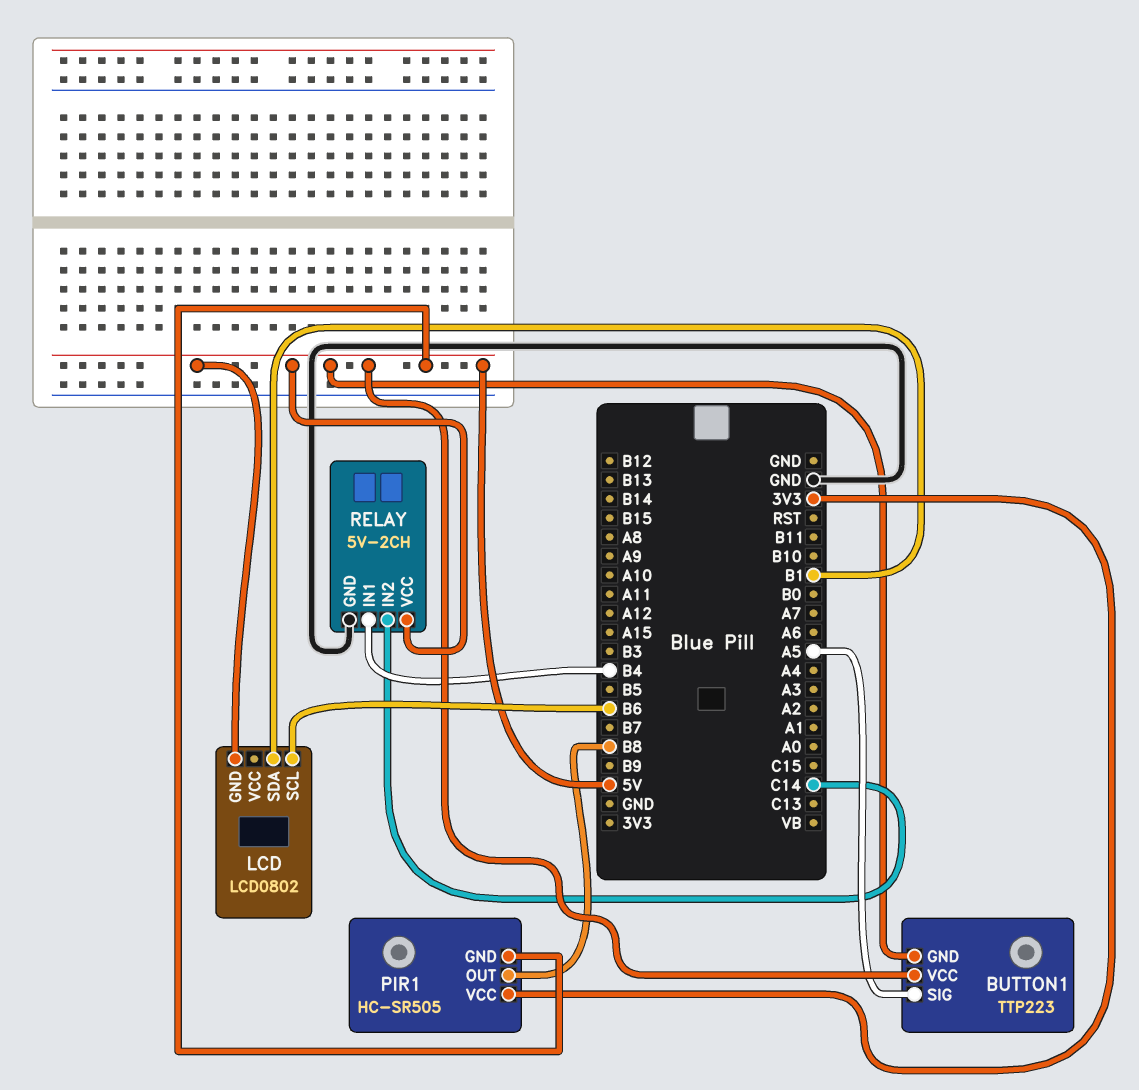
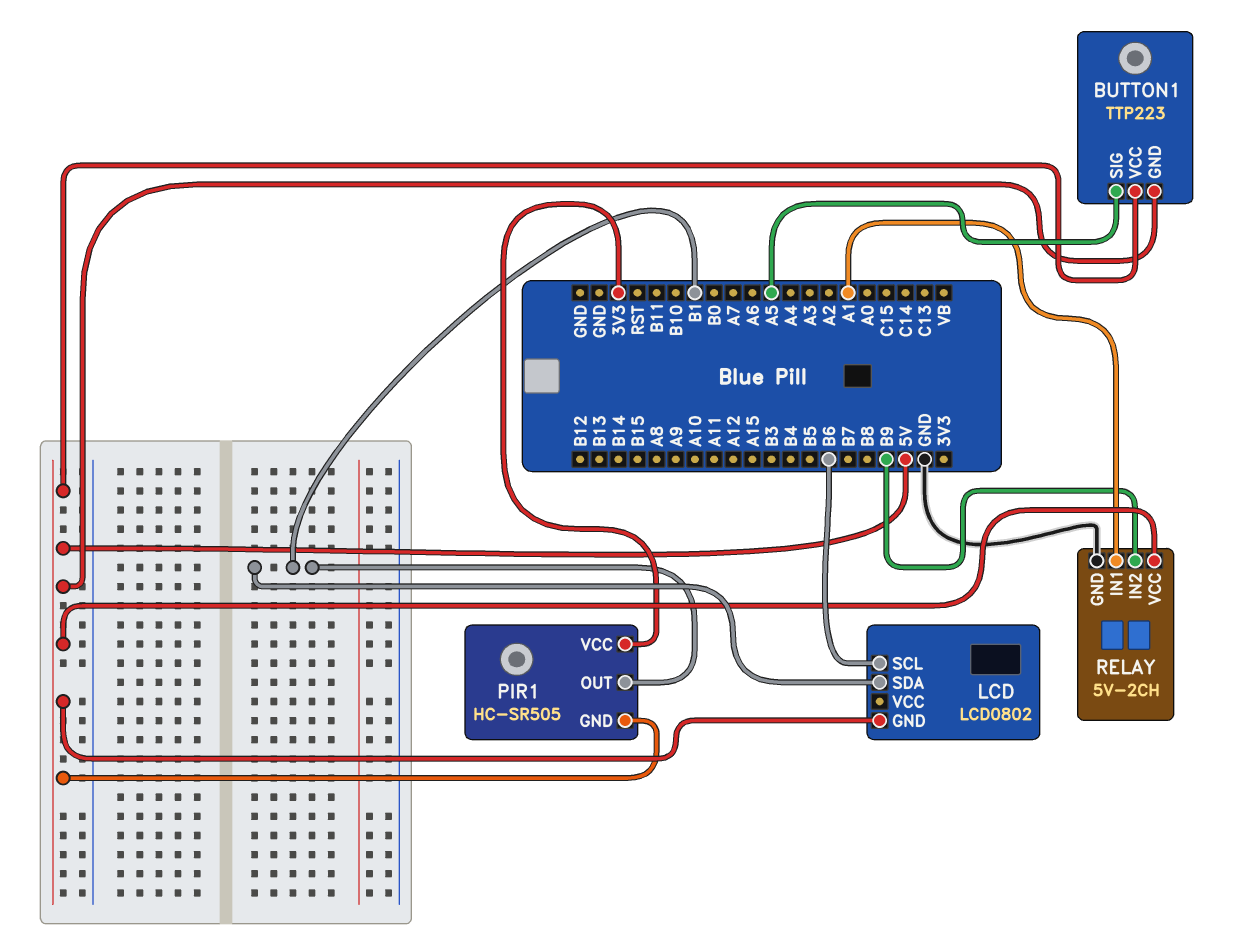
PIR1 pin OUT: B8 -> B1
RELAY pin IN1: B4 -> A1
RELAY pin IN2: C14 -> B9

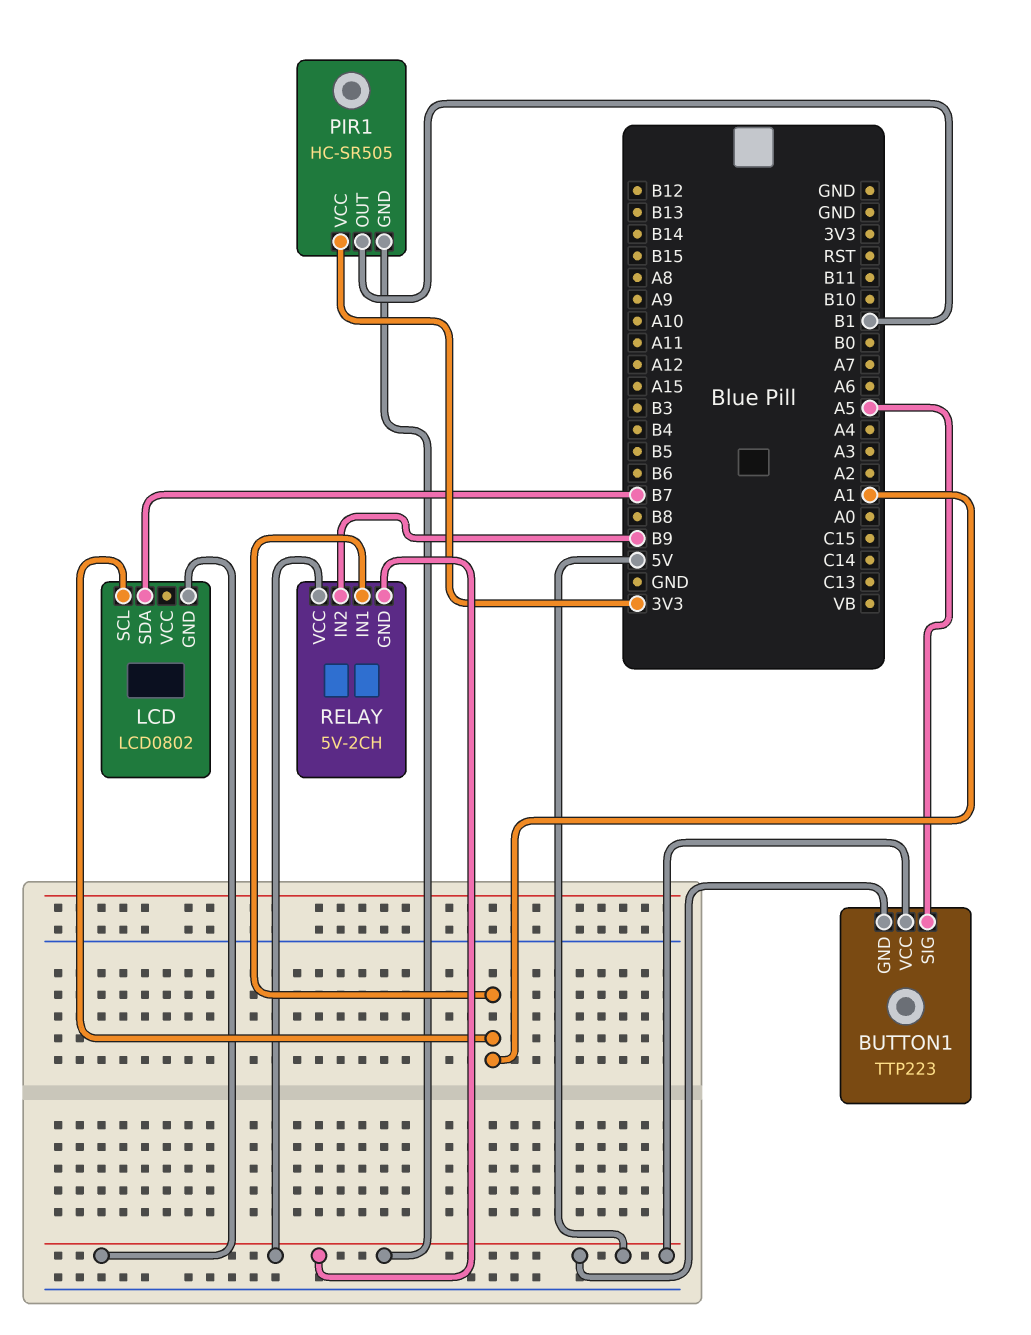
LCD pin SCL: B6 -> A1
LCD pin SDA: B1 -> B7
RELAY pin GND: GND -> 5V

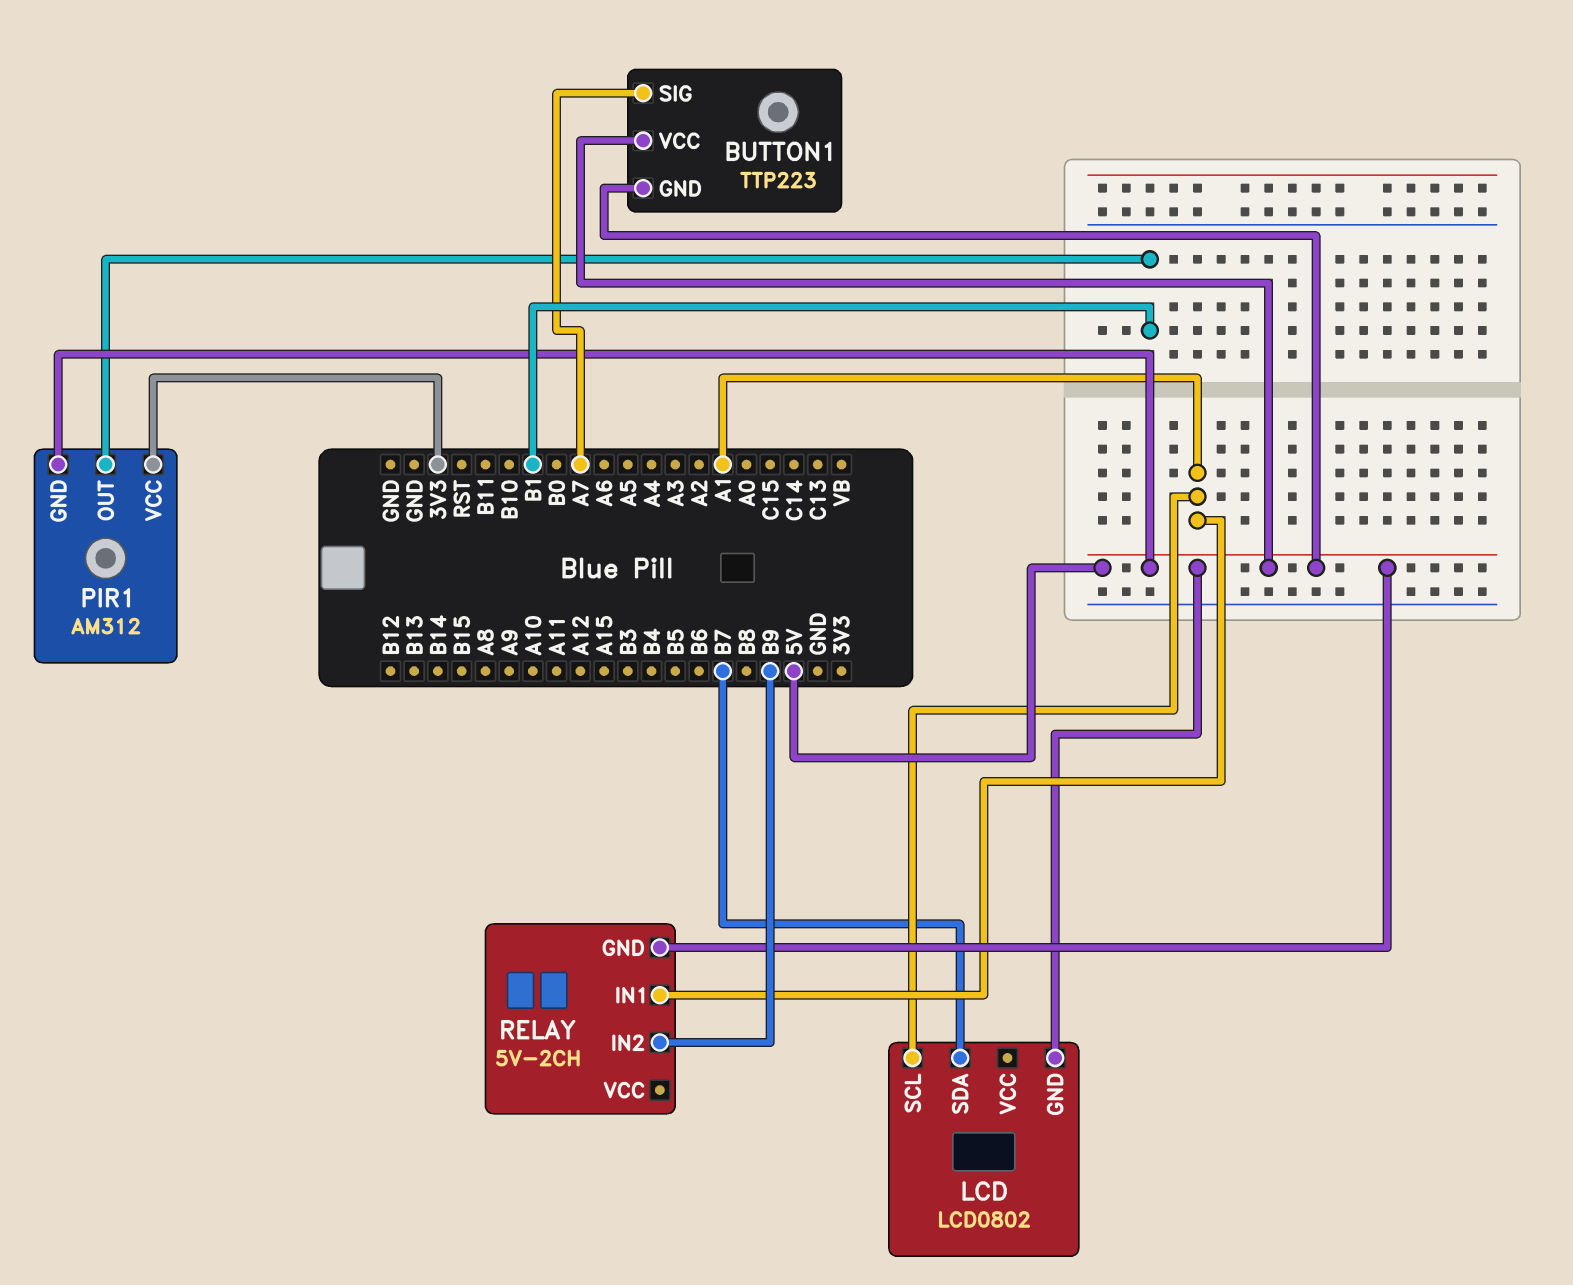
BUTTON1 pin SIG: A5 -> A7
PIR1: HC-SR505 -> AM312
RELAY pin VCC: 5V -> none

